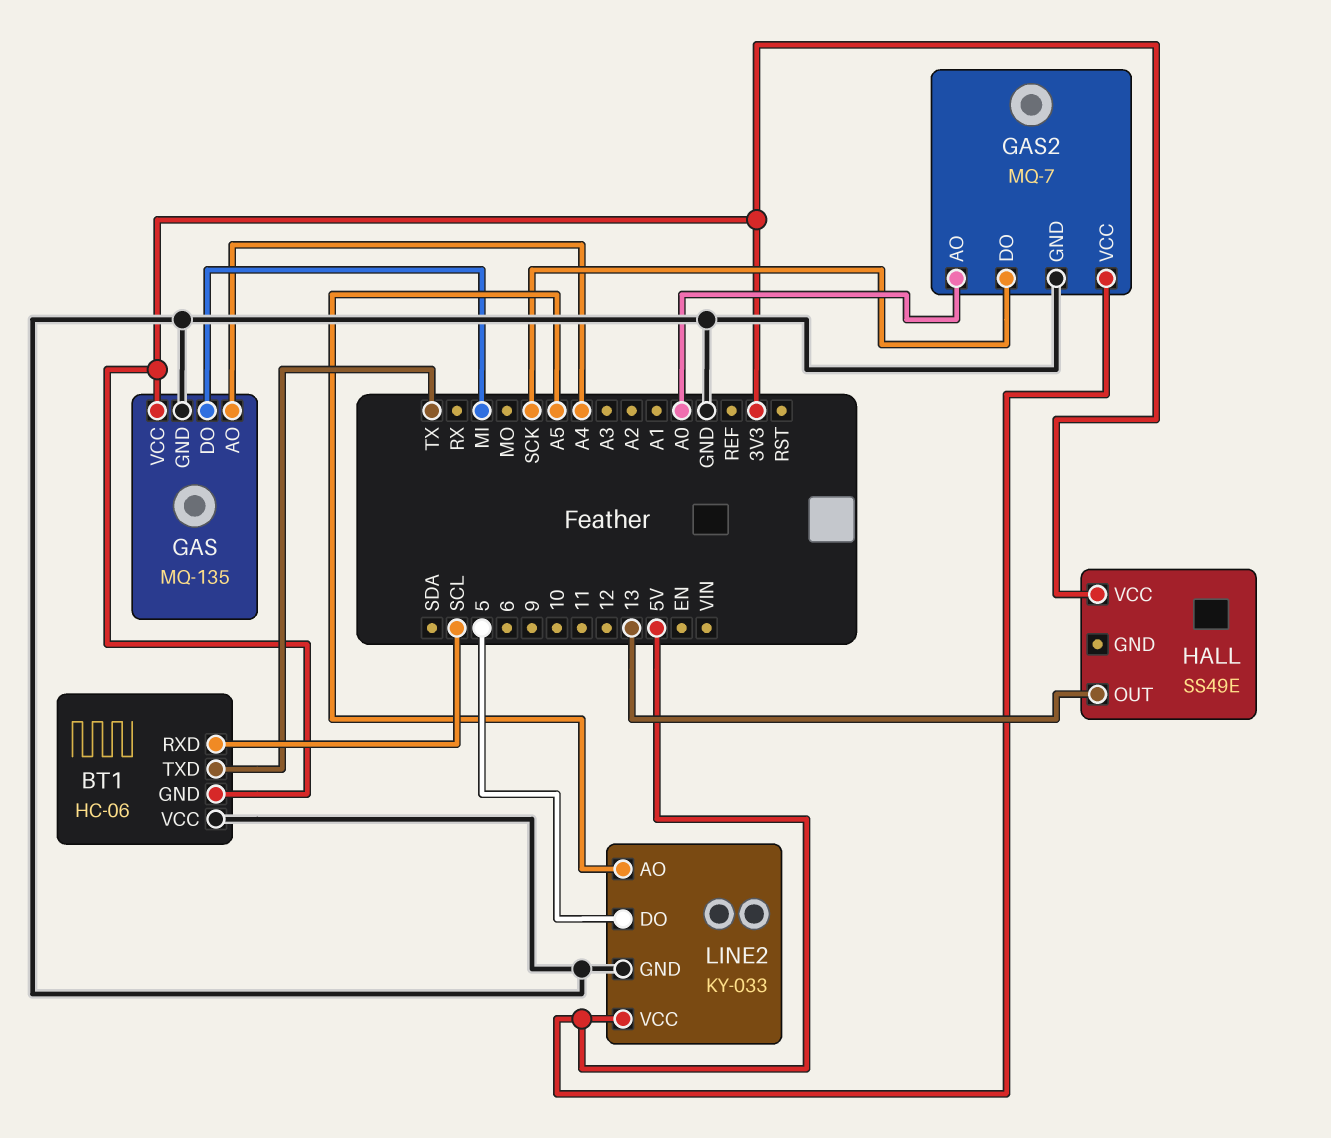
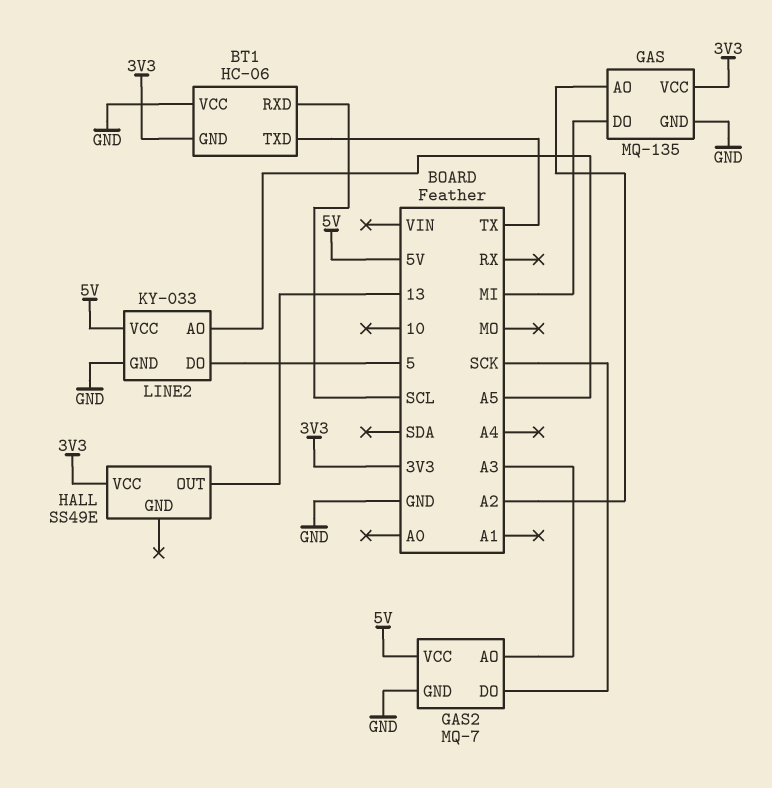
GAS pin AO: A4 -> A2
GAS2 pin AO: A0 -> A3

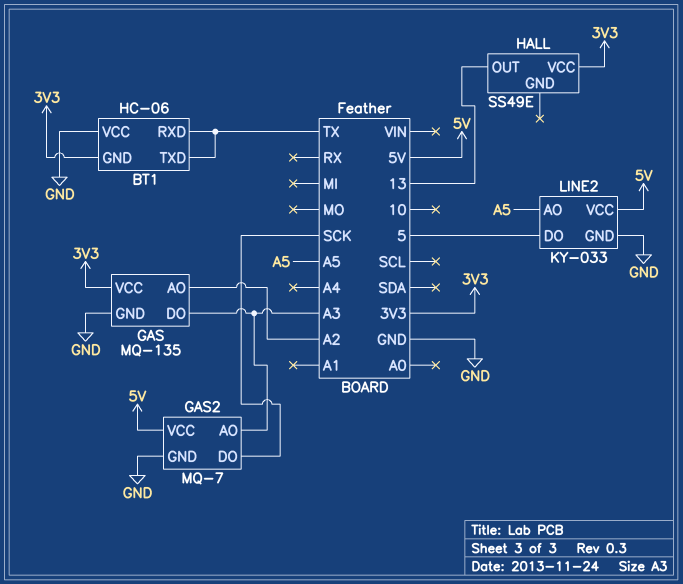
BT1 pin RXD: SCL -> TX
GAS pin DO: MI -> A3

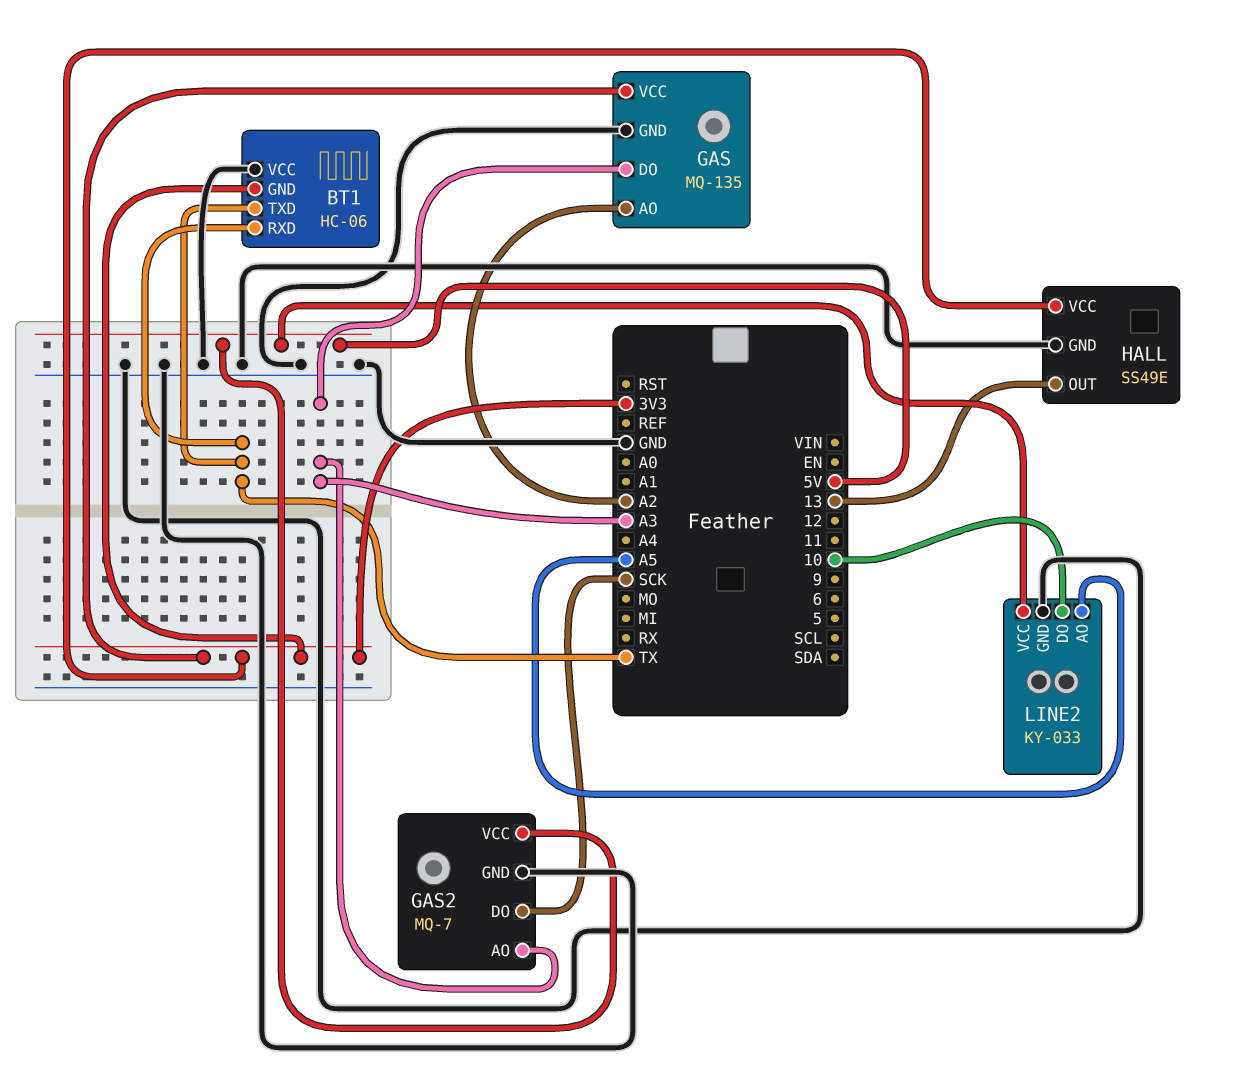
HALL pin GND: none -> GND
LINE2 pin DO: 5 -> 10

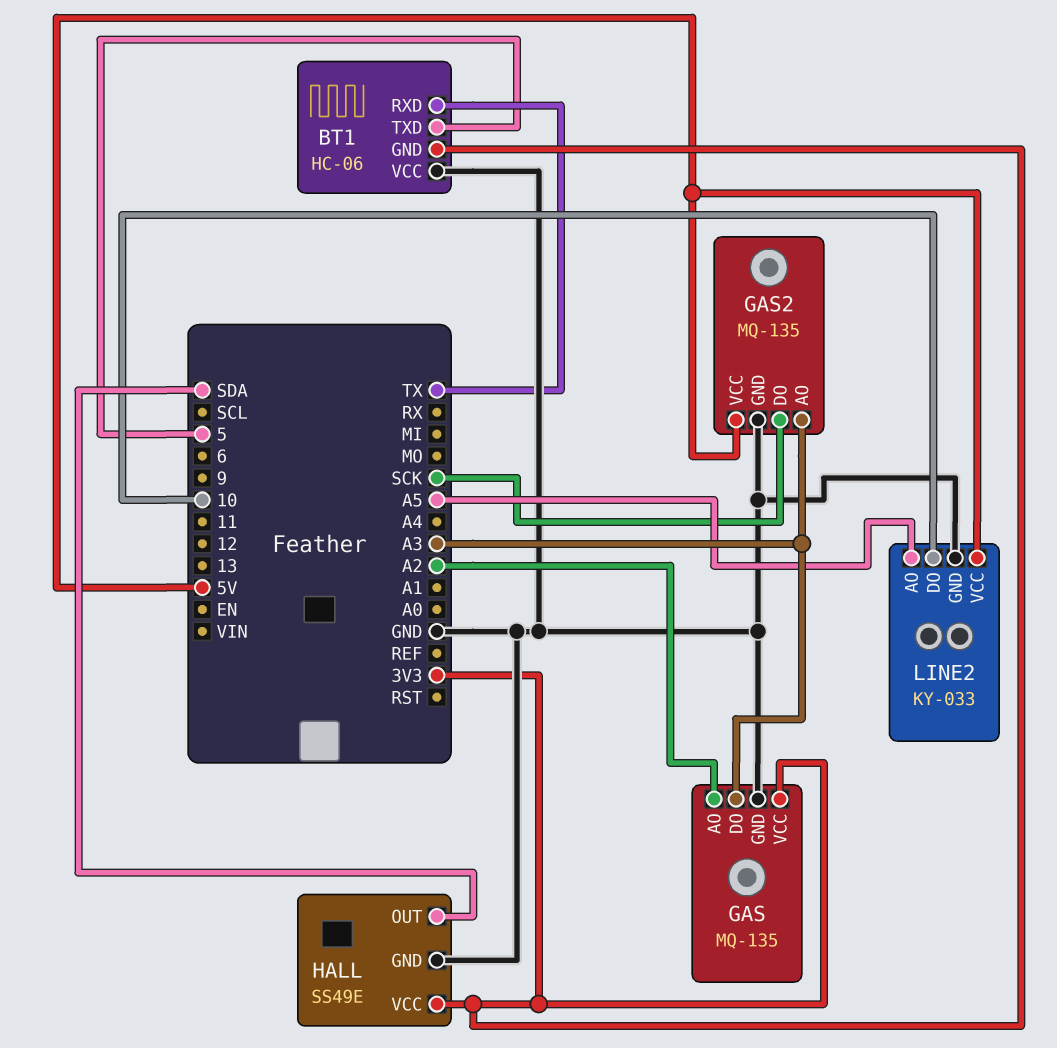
BT1 pin TXD: TX -> 5
GAS2: MQ-7 -> MQ-135
HALL pin OUT: 13 -> SDA

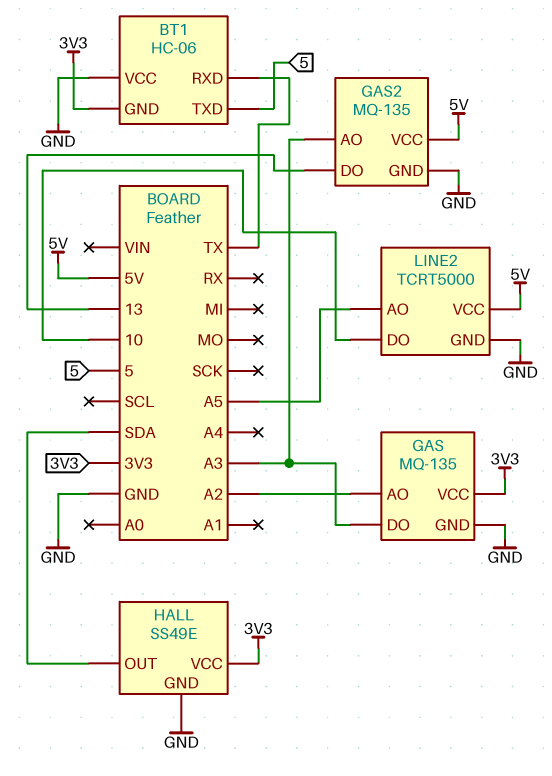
GAS2 pin DO: SCK -> 13
LINE2: KY-033 -> TCRT5000

